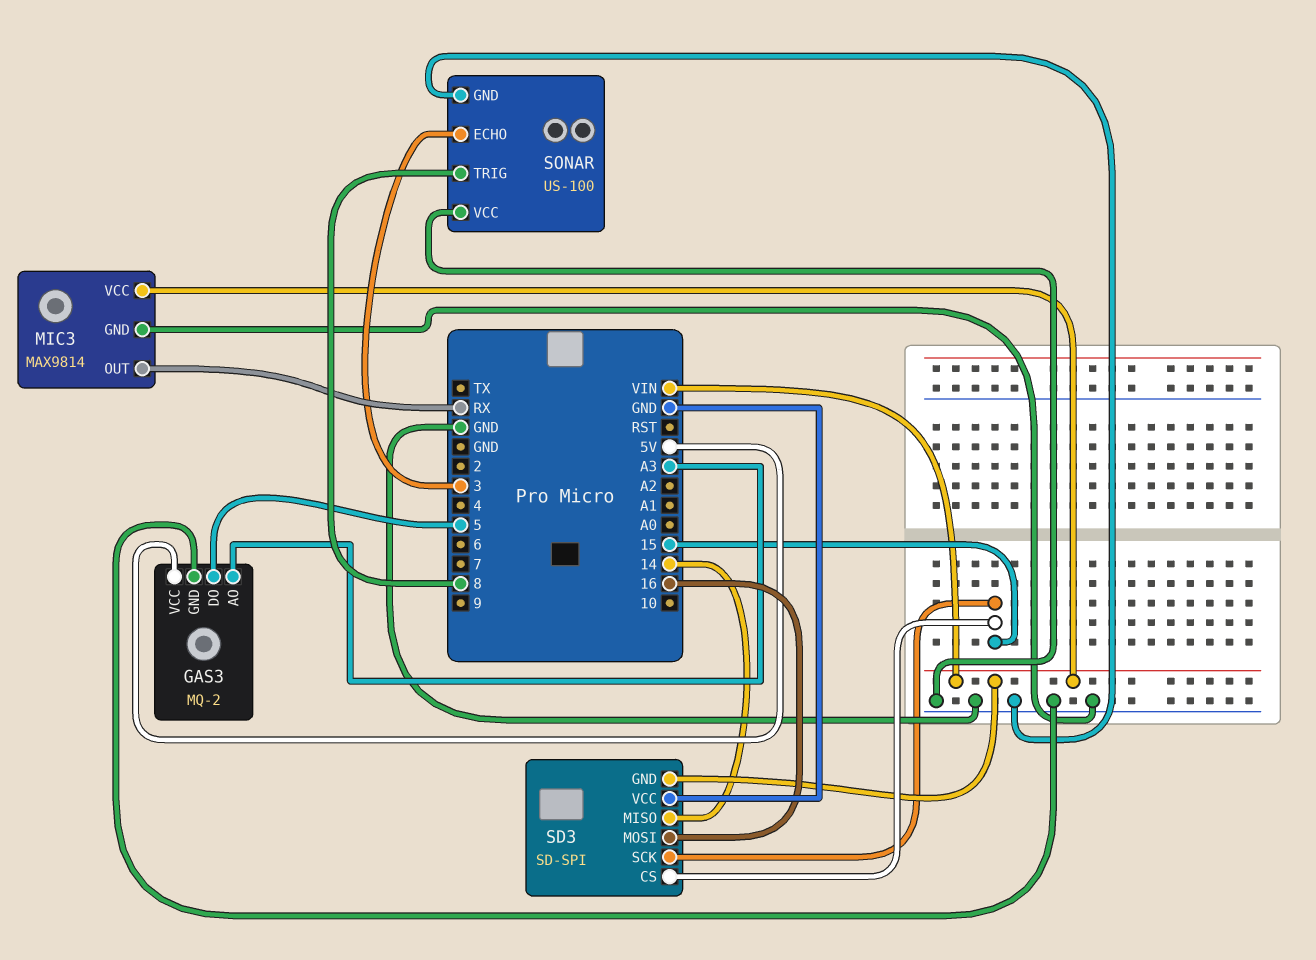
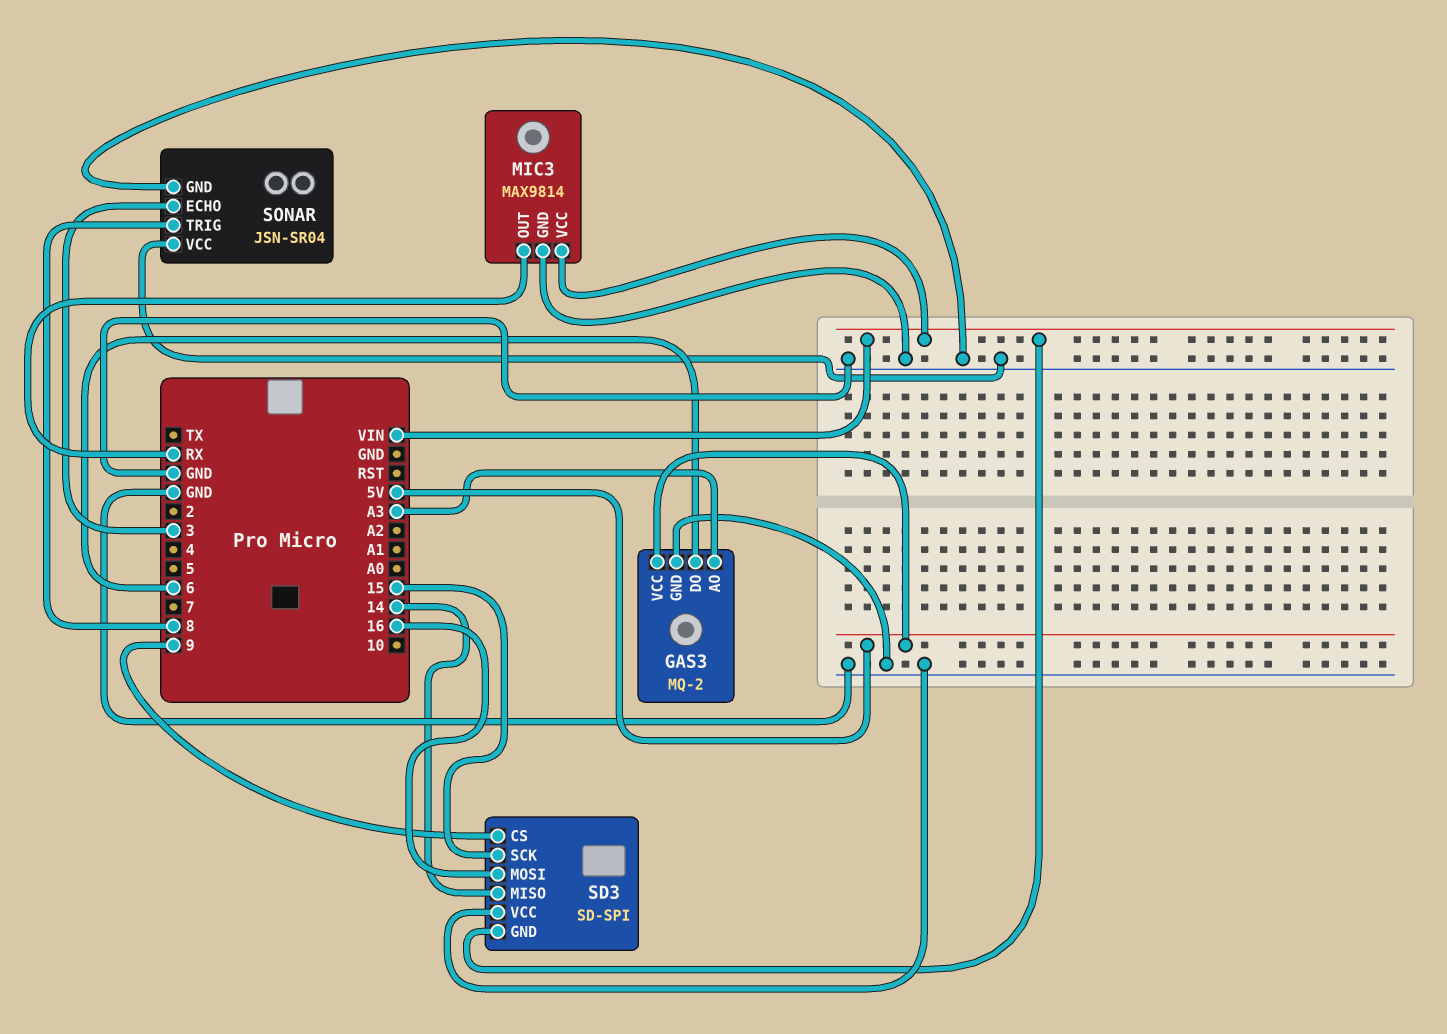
GAS3 pin DO: 5 -> 6
SD3 pin CS: 15 -> 9
SONAR: US-100 -> JSN-SR04

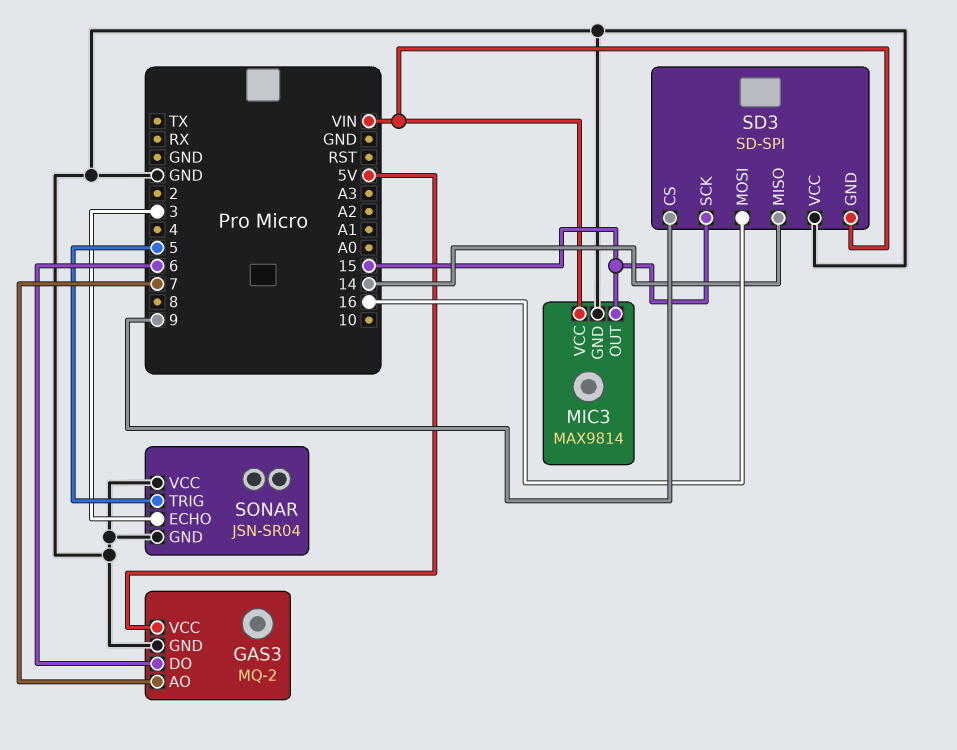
GAS3 pin AO: A3 -> 7
MIC3 pin OUT: RX -> 15
SONAR pin TRIG: 8 -> 5

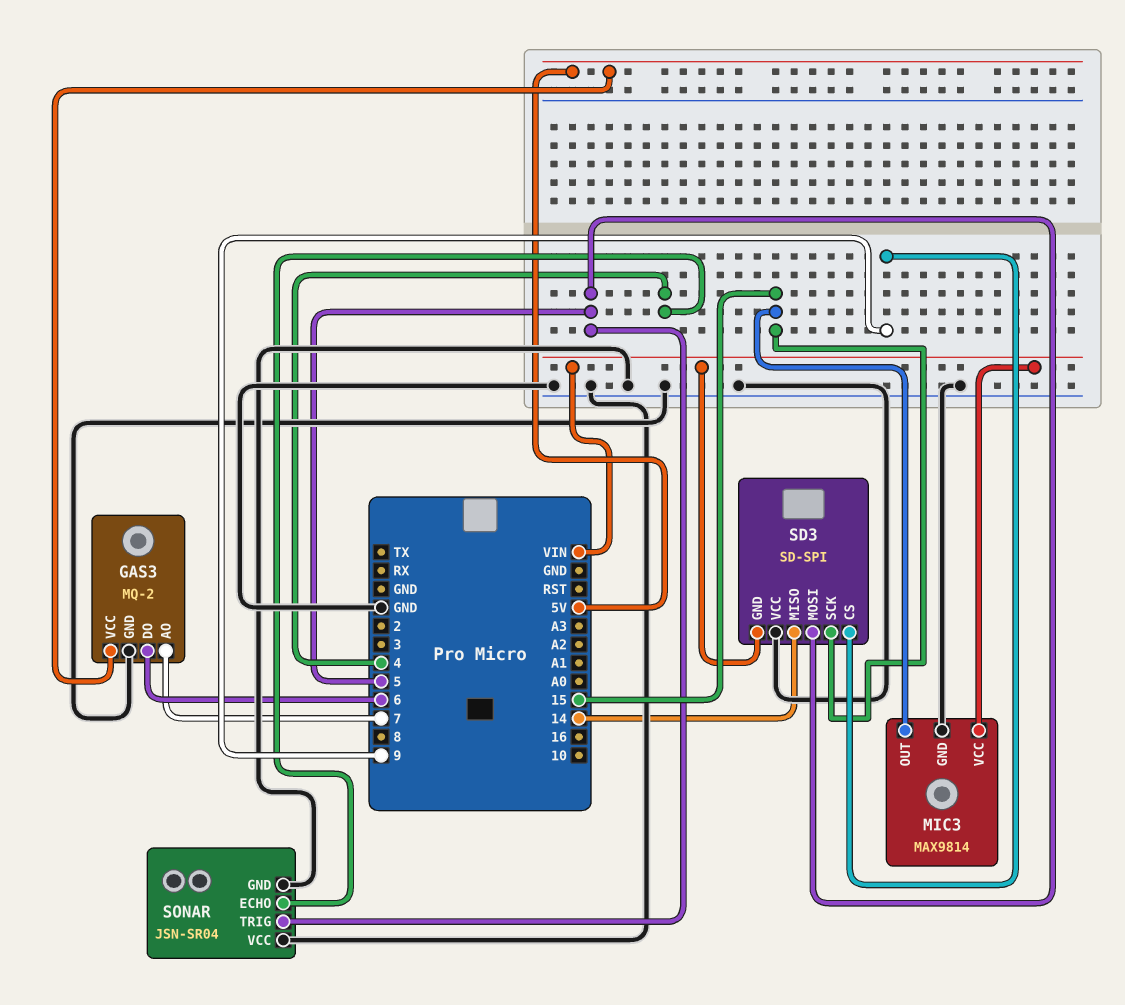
SD3 pin MOSI: 16 -> 5
SONAR pin ECHO: 3 -> 4

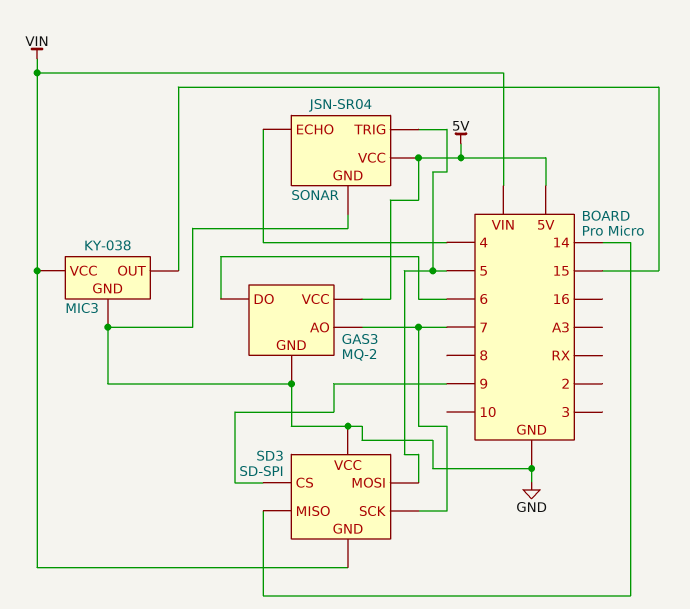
MIC3: MAX9814 -> KY-038
SD3 pin SCK: 15 -> 7
SONAR pin VCC: GND -> 5V

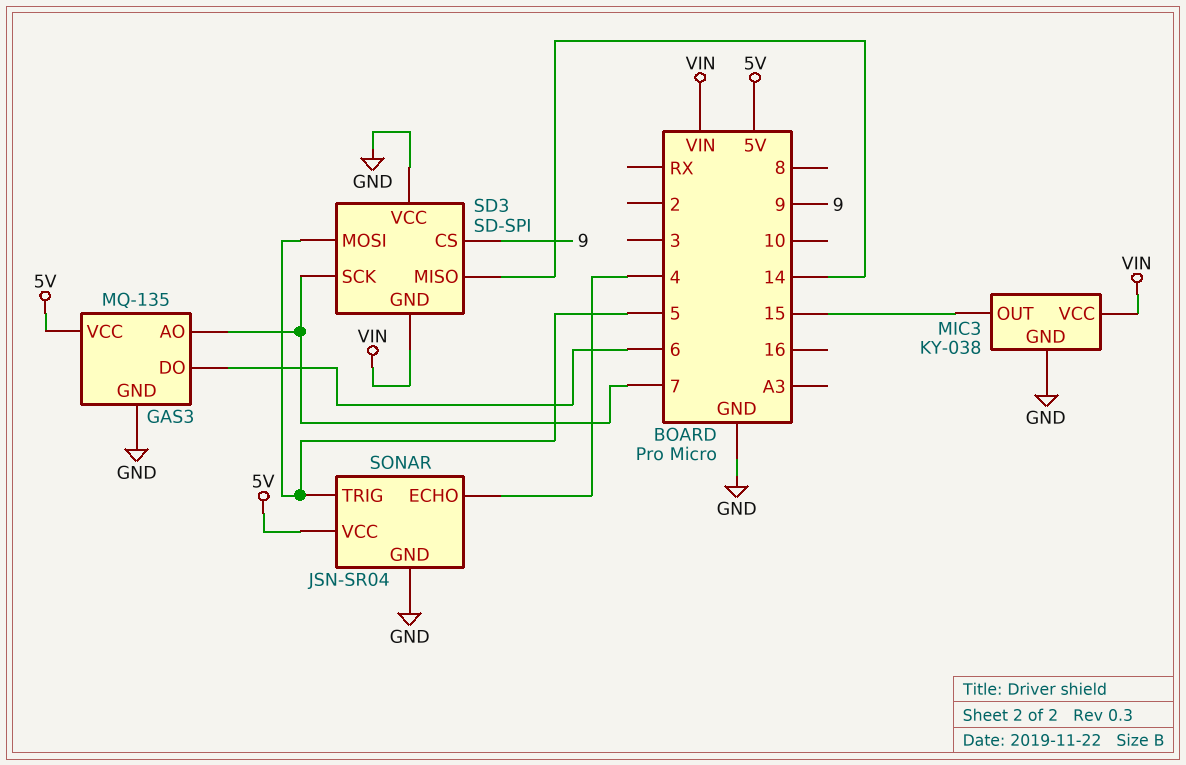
GAS3: MQ-2 -> MQ-135

